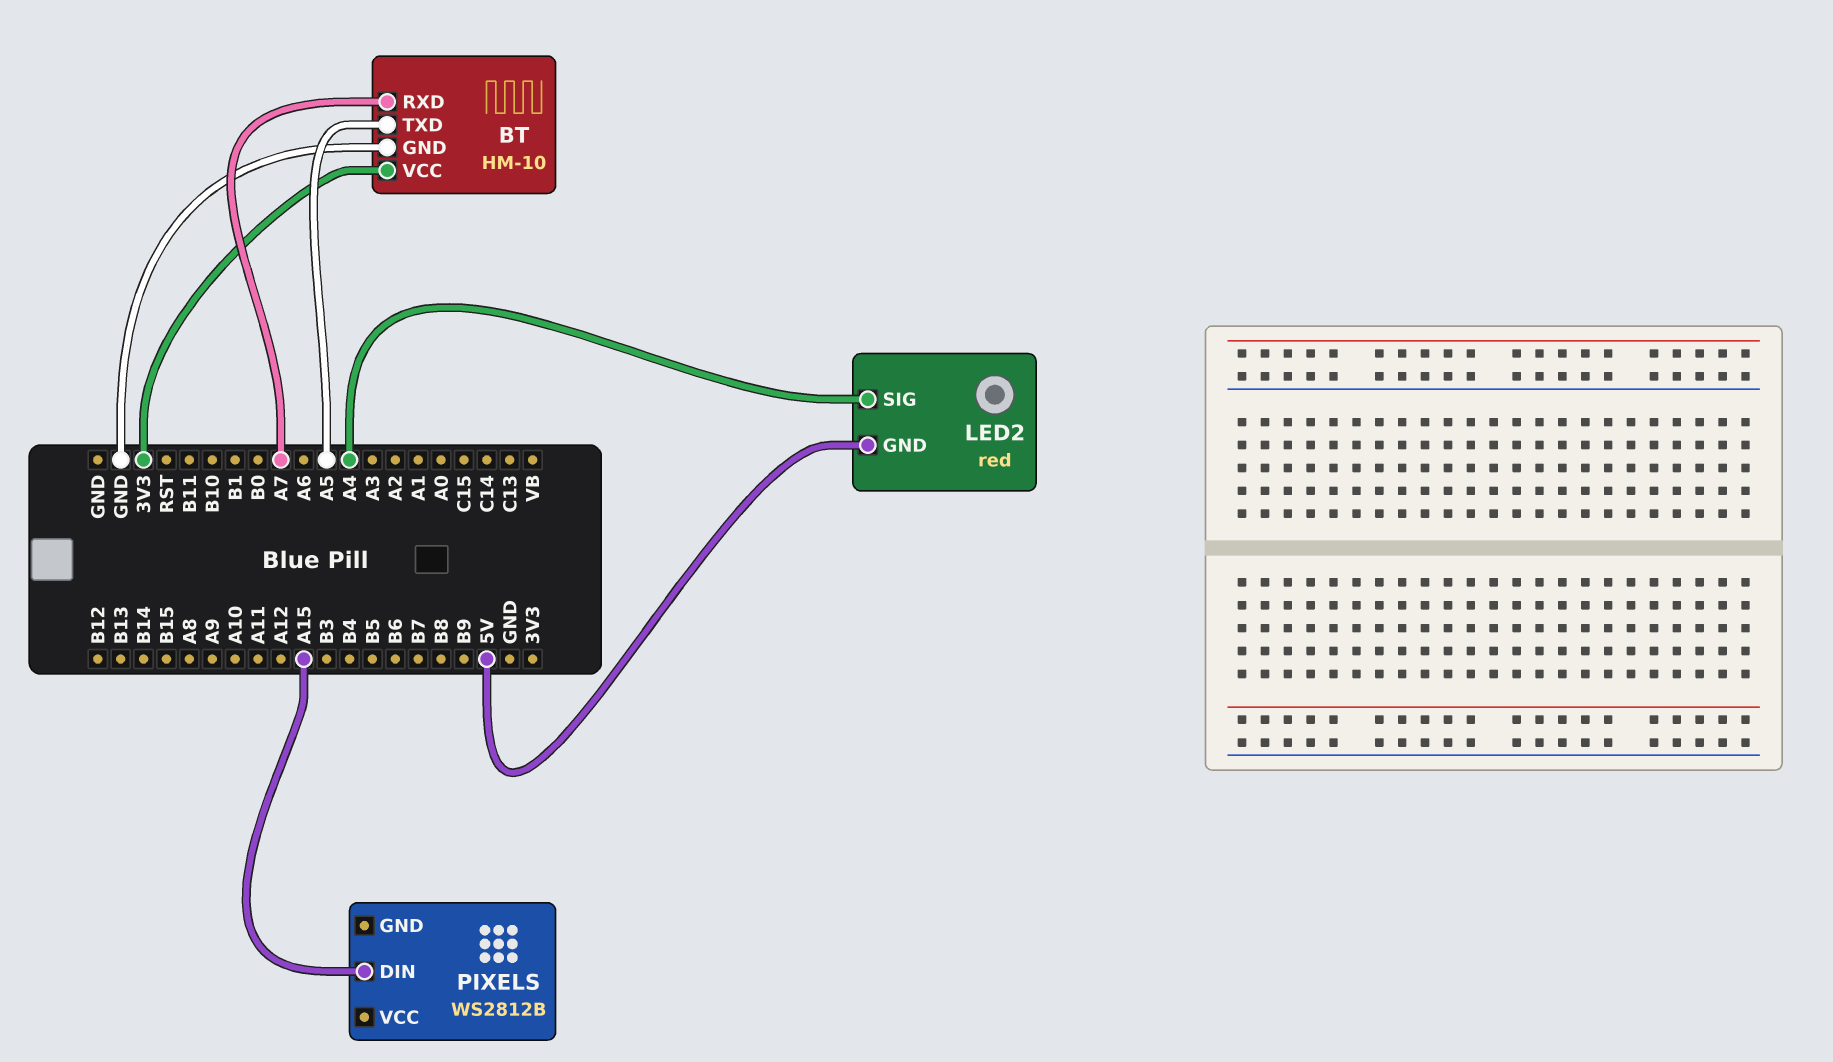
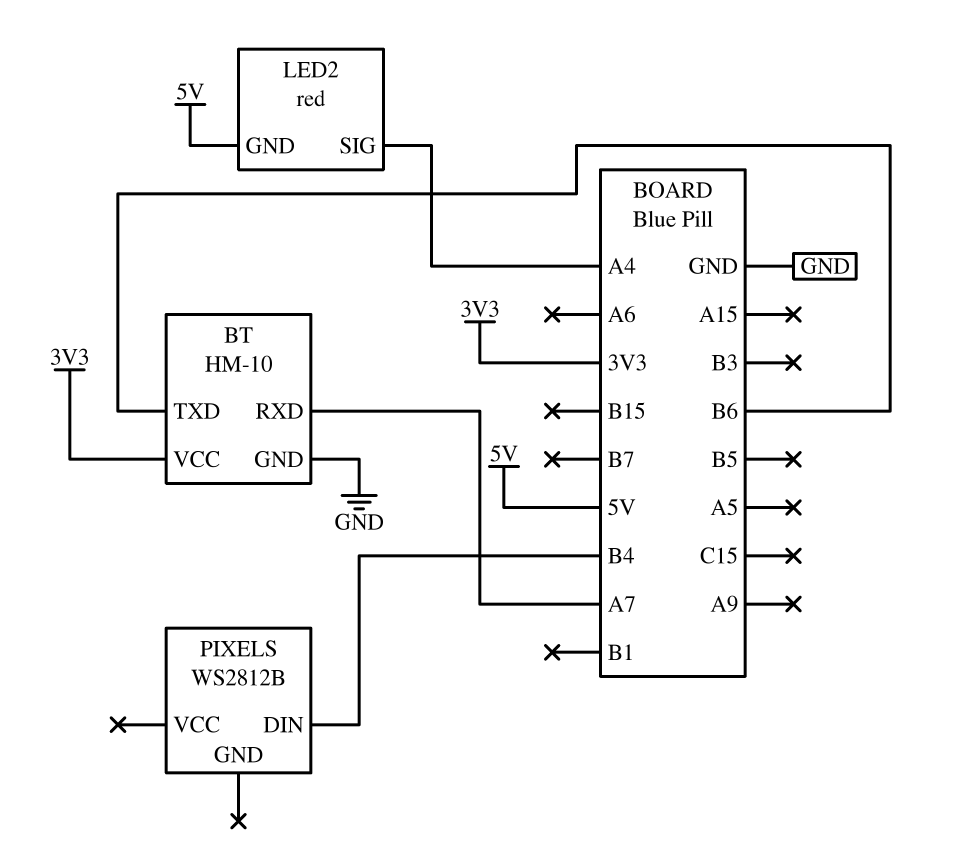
BT pin TXD: A5 -> B6
PIXELS pin DIN: A15 -> B4

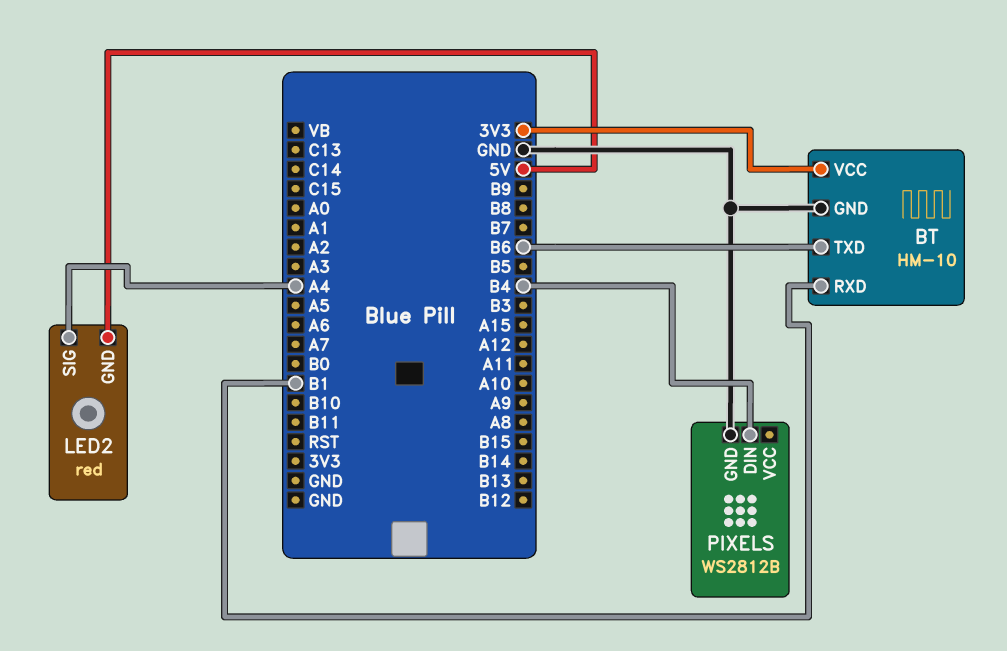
BT pin RXD: A7 -> B1
PIXELS pin GND: none -> GND

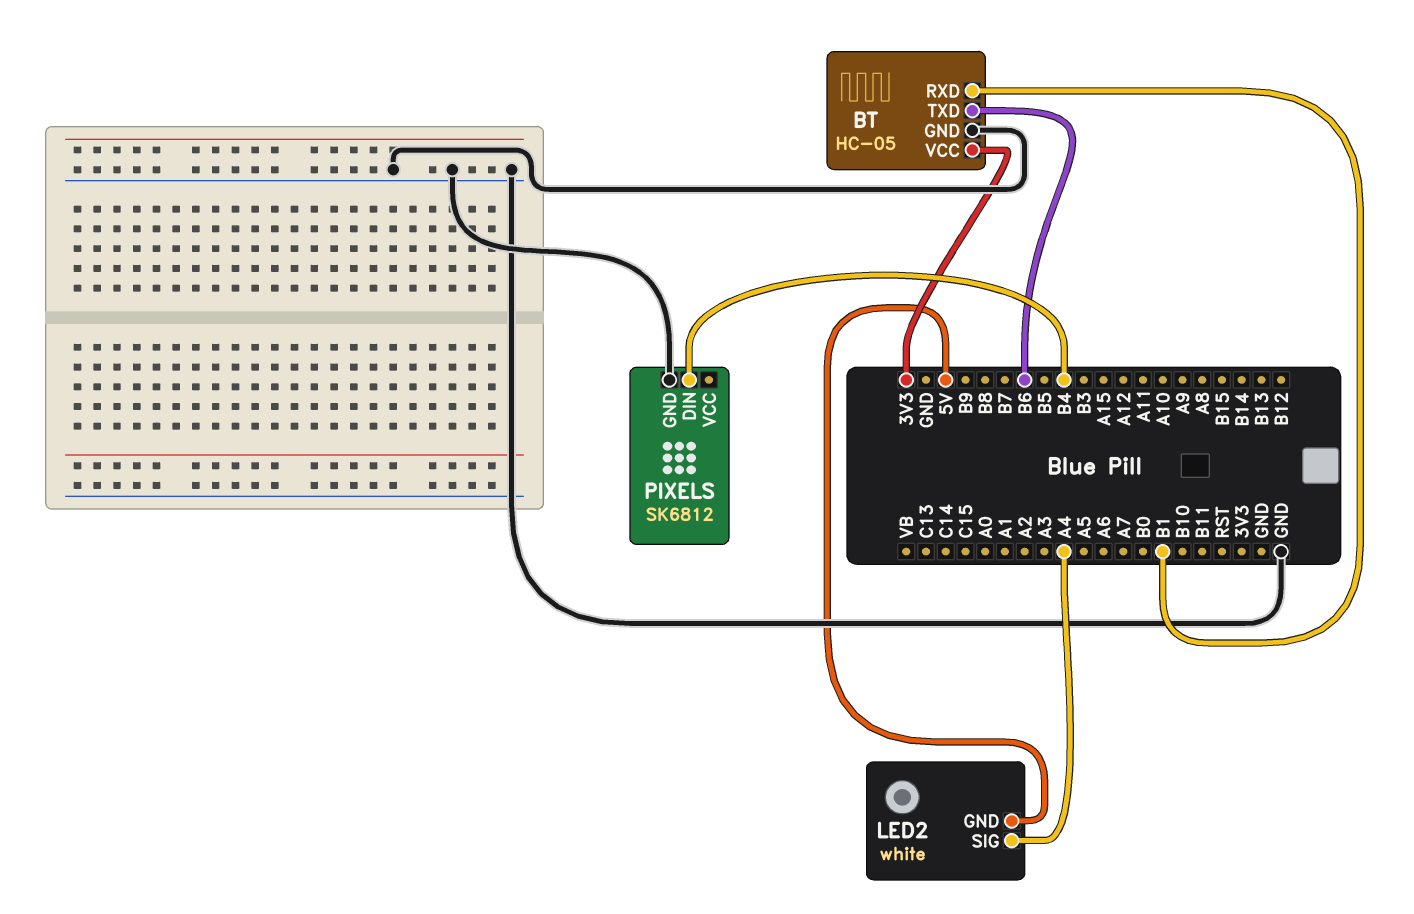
BT: HM-10 -> HC-05
LED2: red -> white
PIXELS: WS2812B -> SK6812

